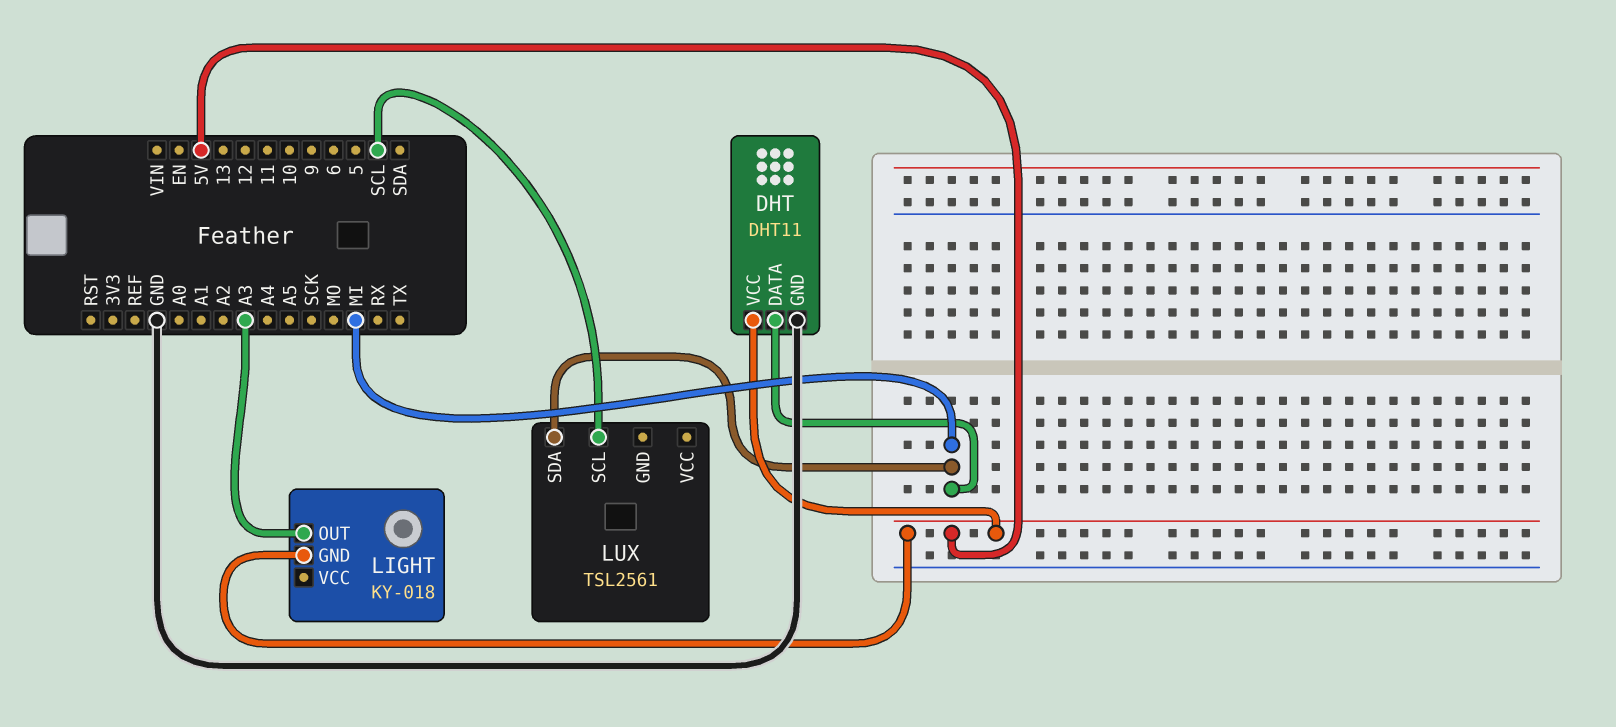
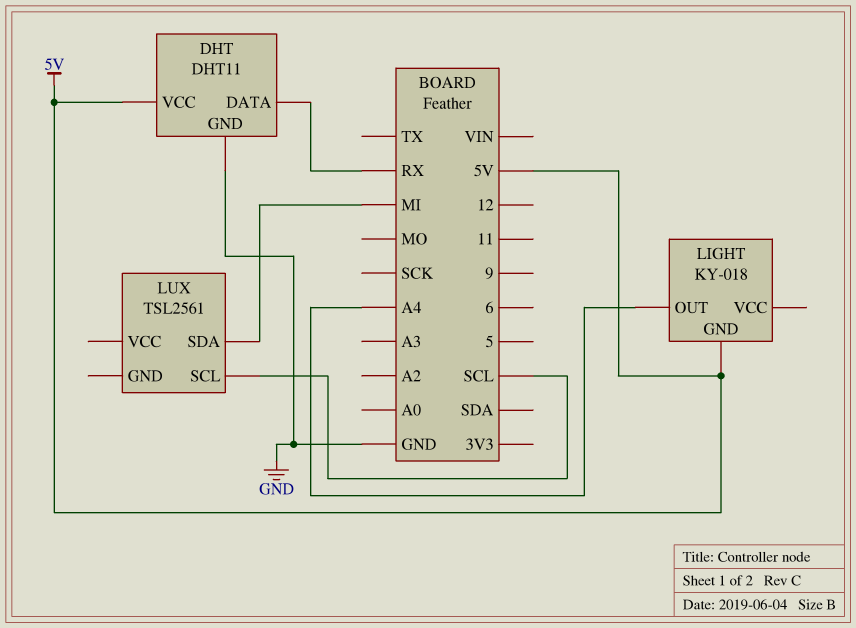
DHT pin DATA: MI -> RX
LIGHT pin OUT: A3 -> A4

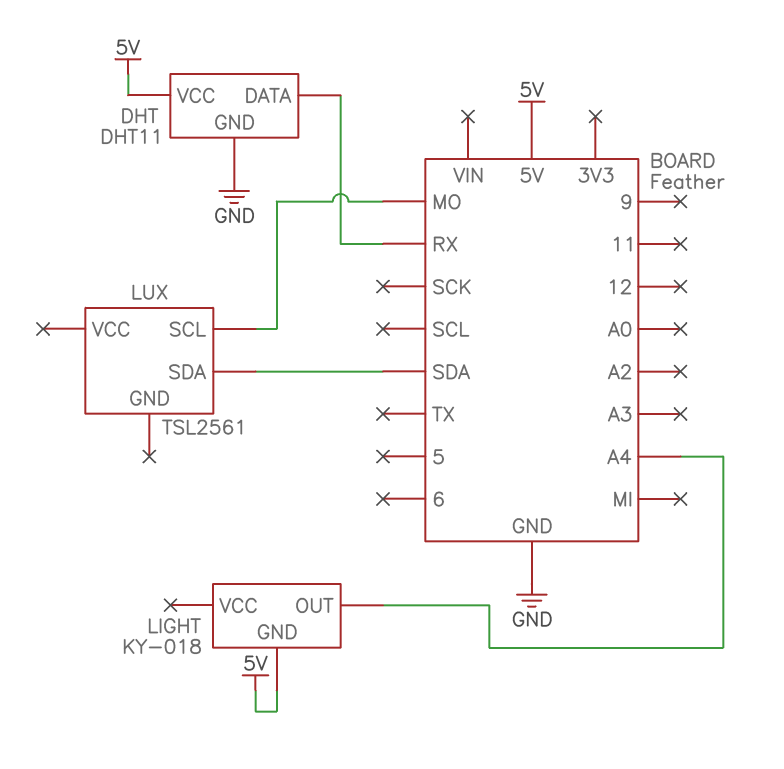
LUX pin SCL: SCL -> MO
LUX pin SDA: MI -> SDA

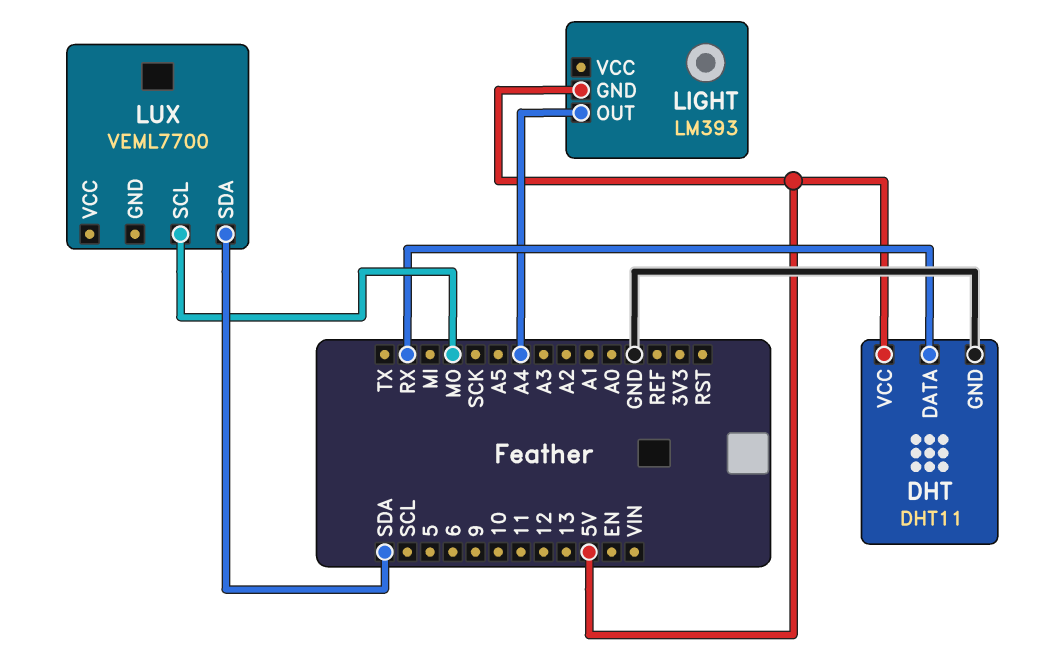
LIGHT: KY-018 -> LM393
LUX: TSL2561 -> VEML7700

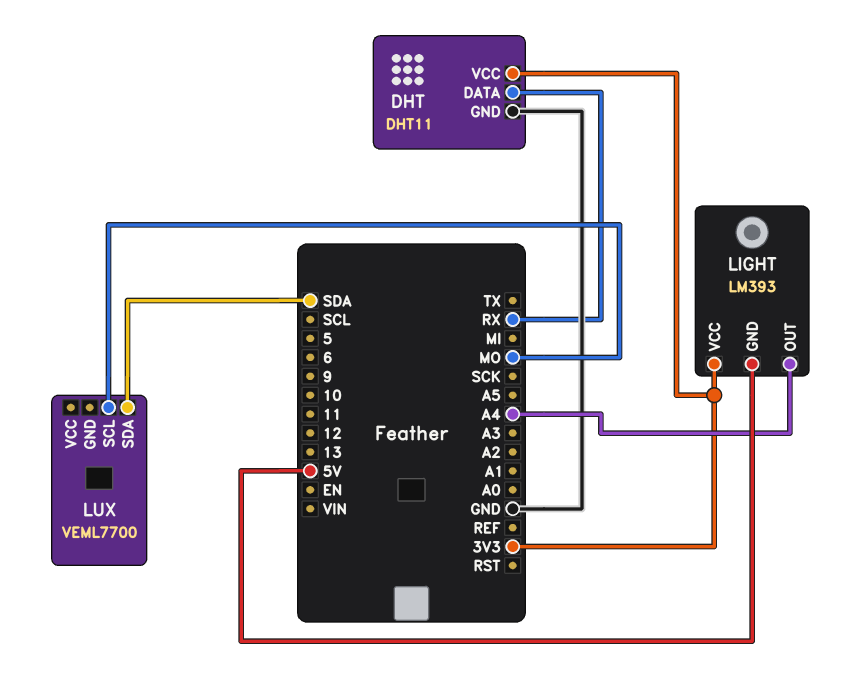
DHT pin VCC: 5V -> 3V3
LIGHT pin VCC: none -> 3V3

